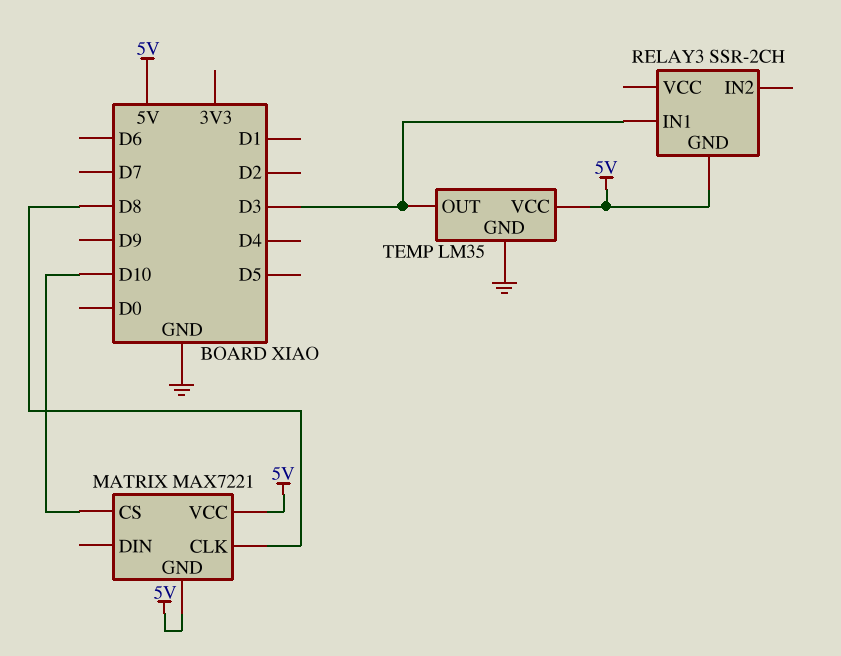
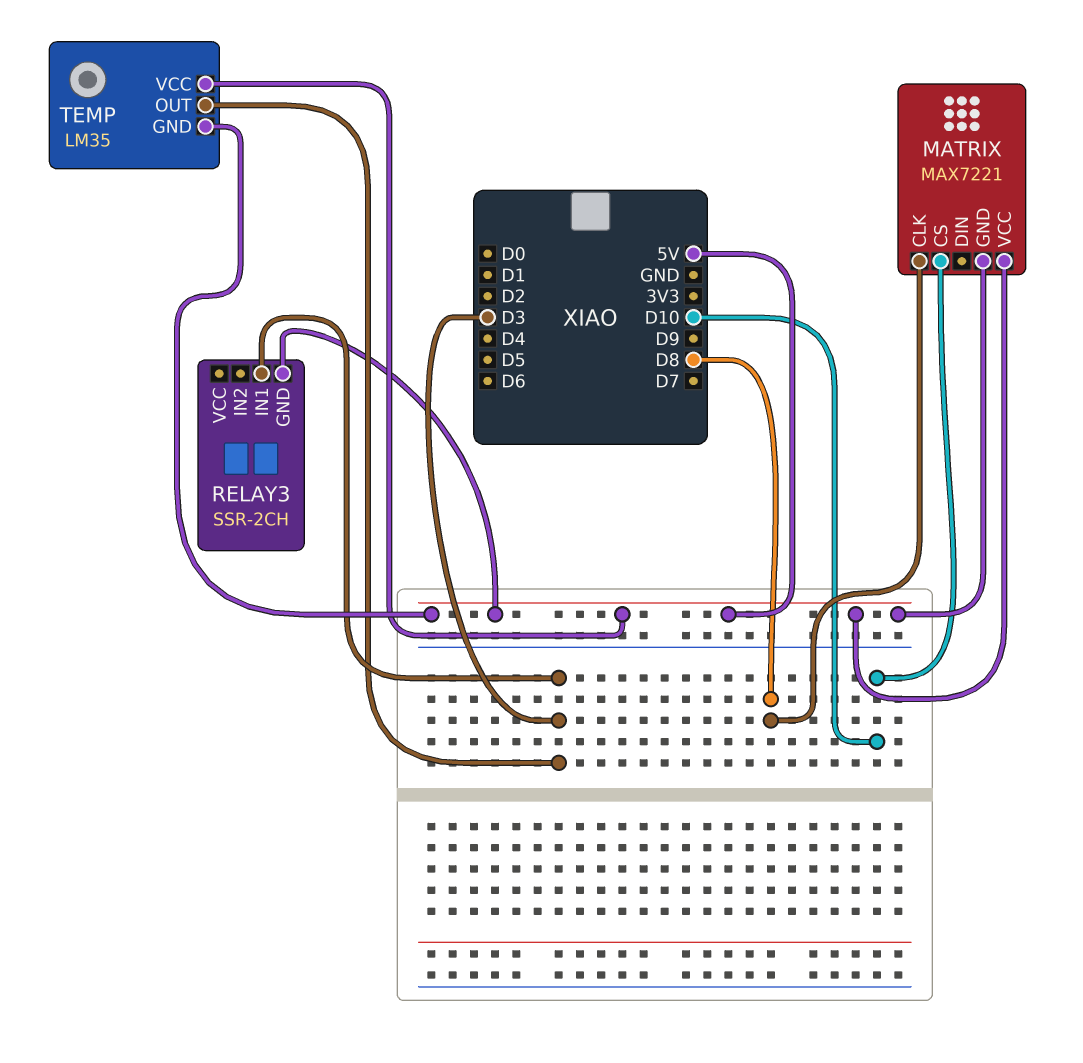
TEMP pin GND: GND -> 5V

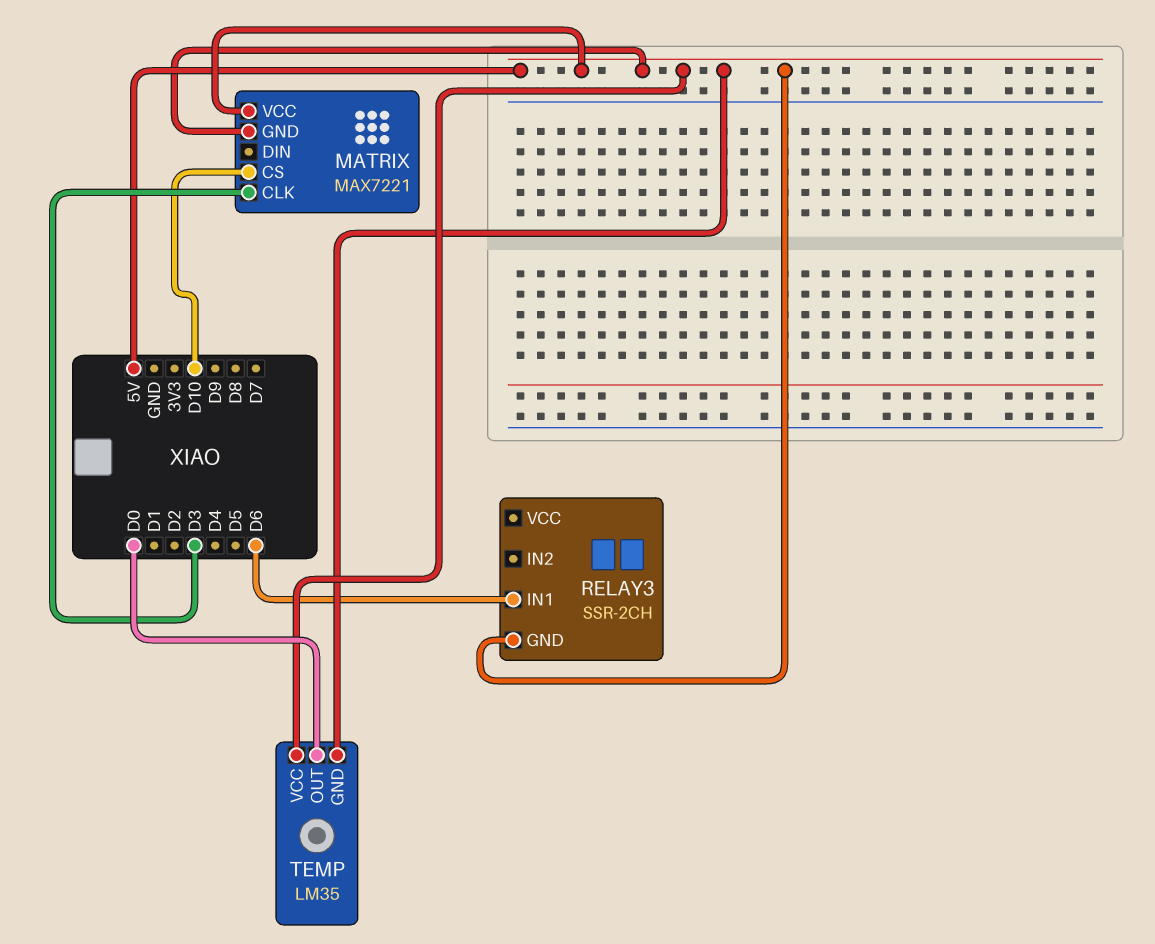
MATRIX pin CLK: D8 -> D3
RELAY3 pin IN1: D3 -> D6
TEMP pin OUT: D3 -> D0

